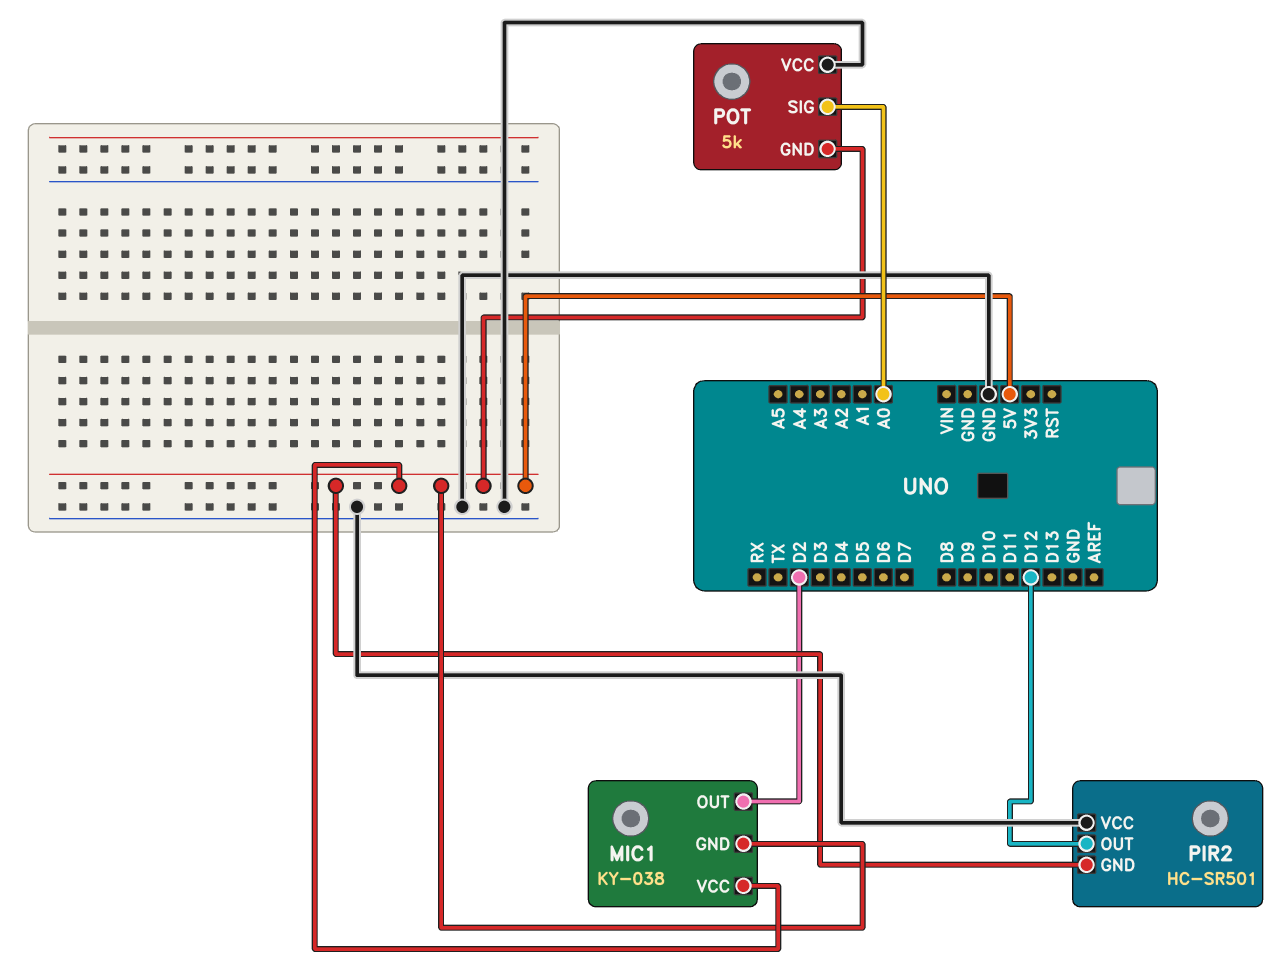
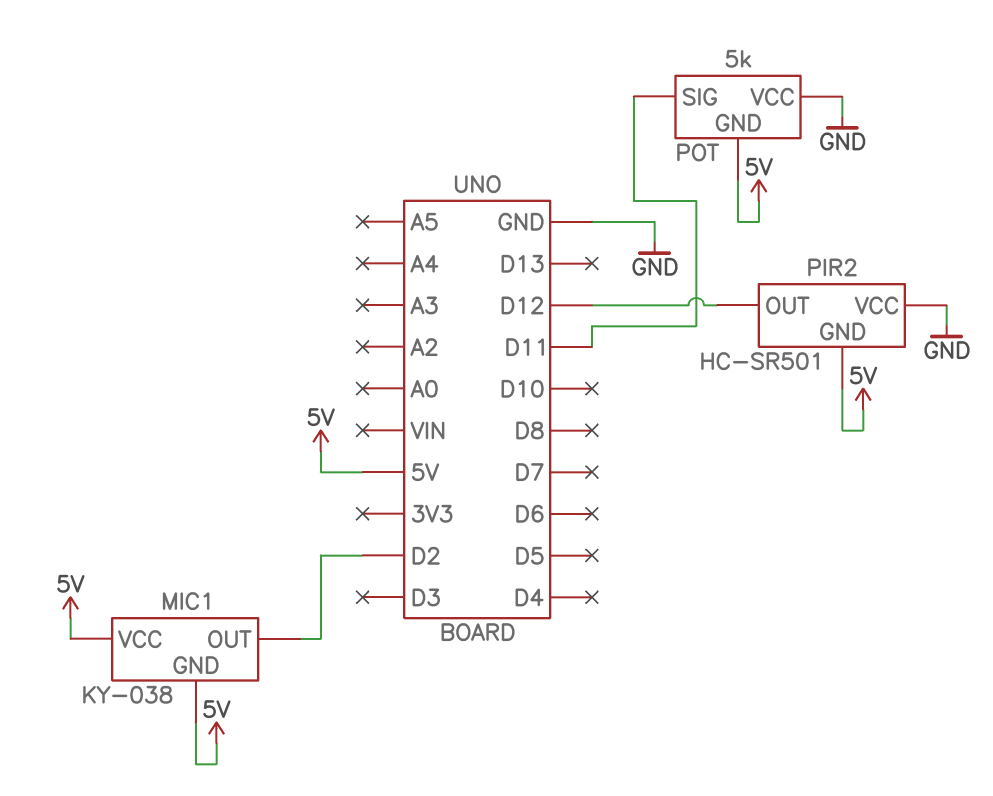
POT pin SIG: A0 -> D11

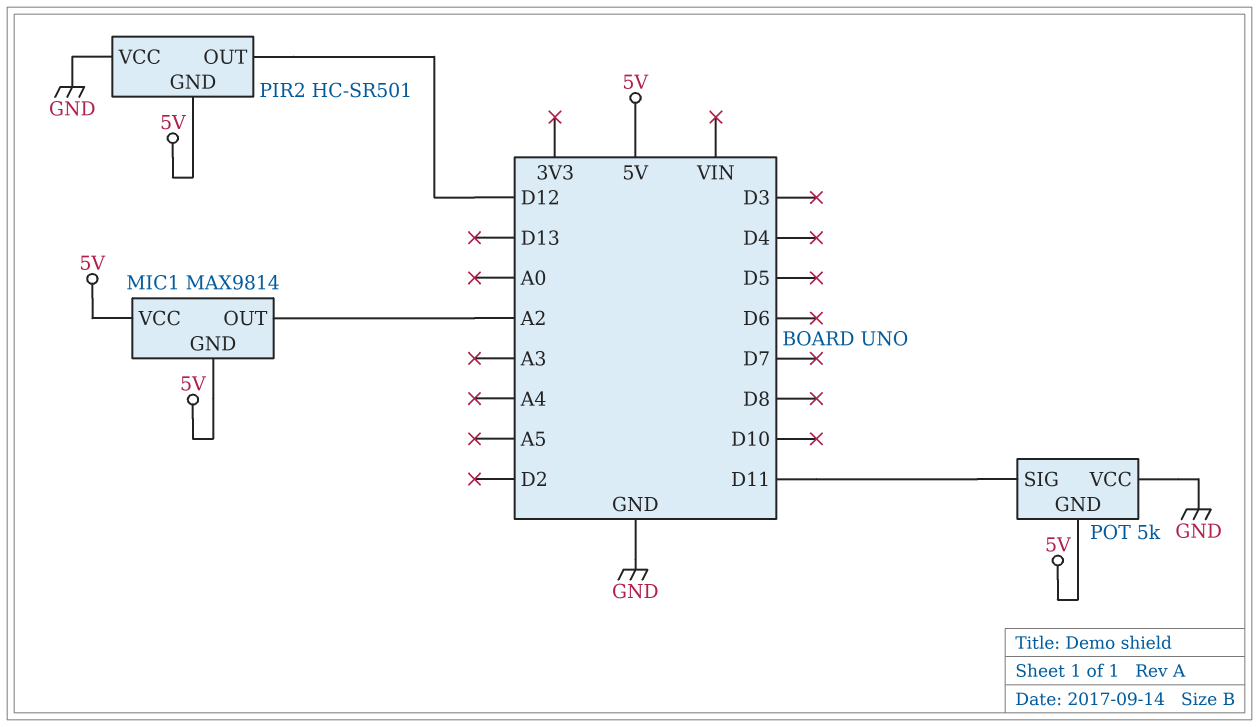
MIC1: KY-038 -> MAX9814
MIC1 pin OUT: D2 -> A2

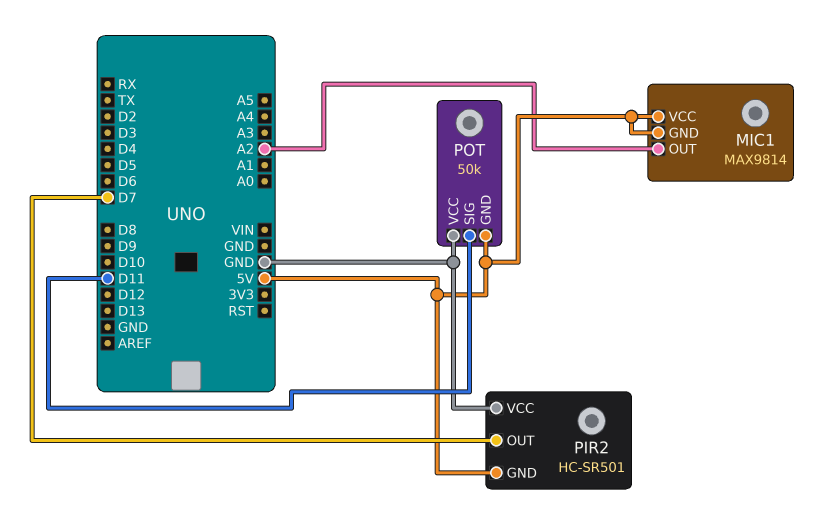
PIR2 pin OUT: D12 -> D7
POT: 5k -> 50k

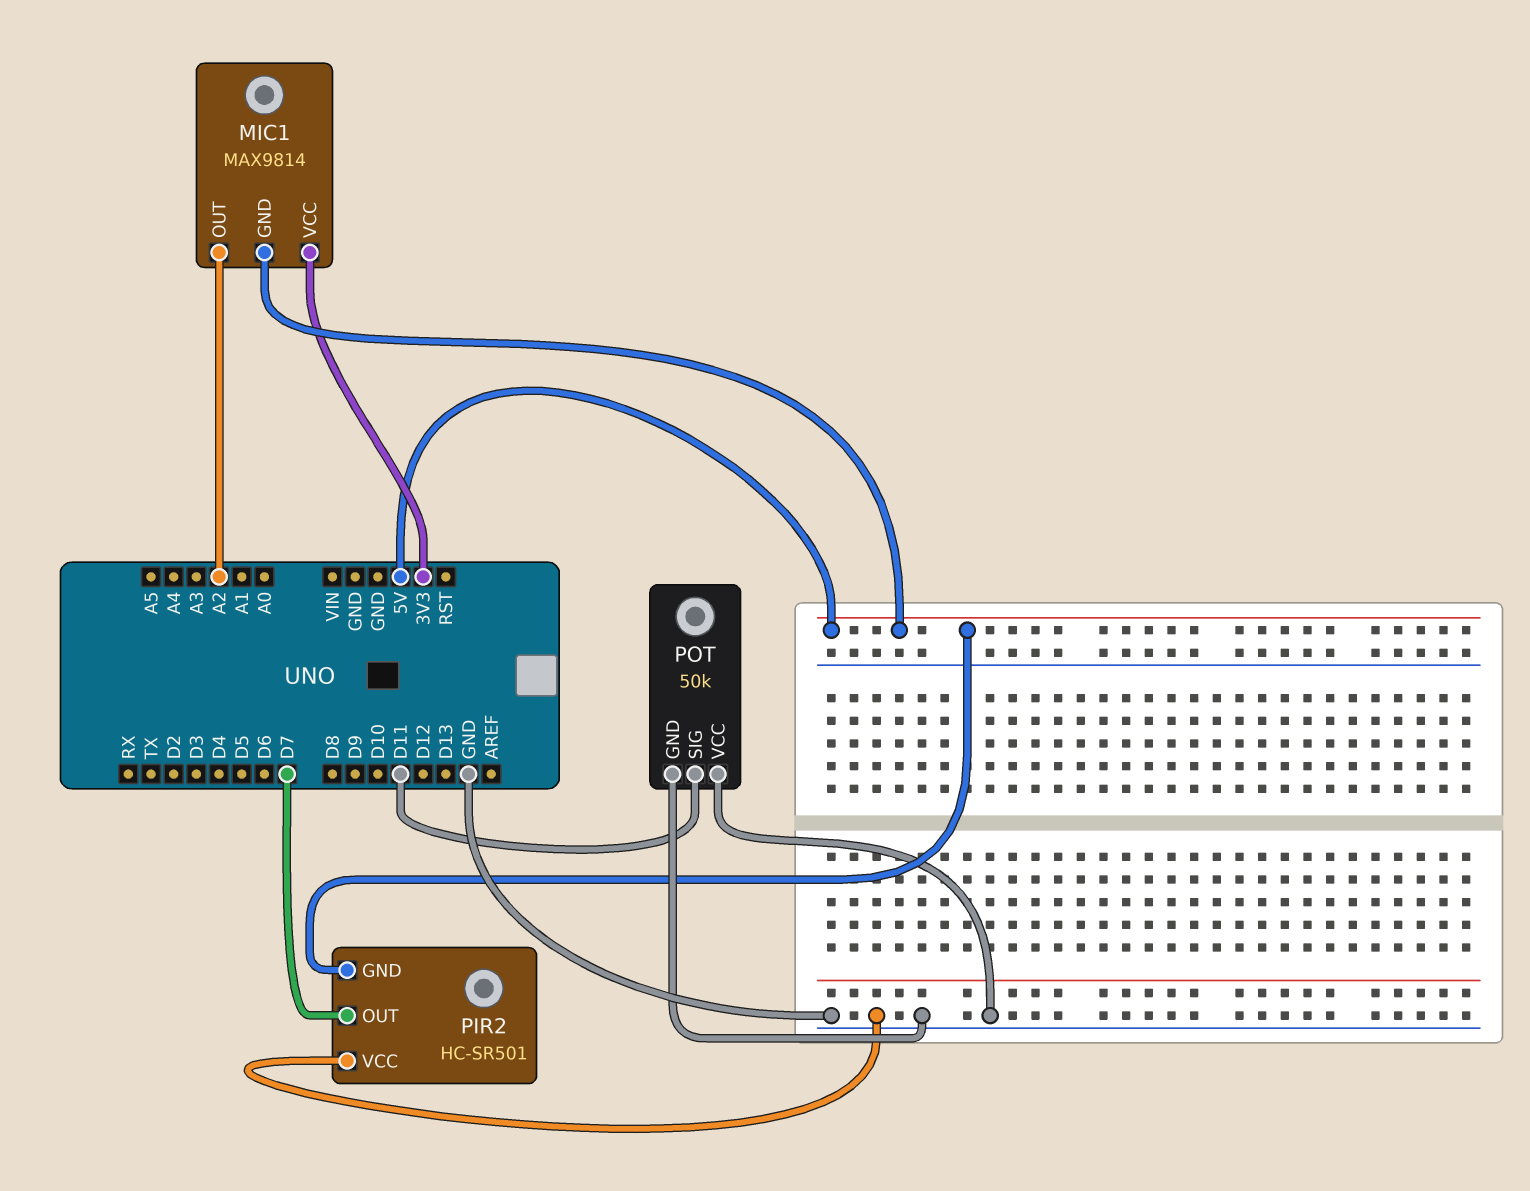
MIC1 pin VCC: 5V -> 3V3
POT pin GND: 5V -> GND

